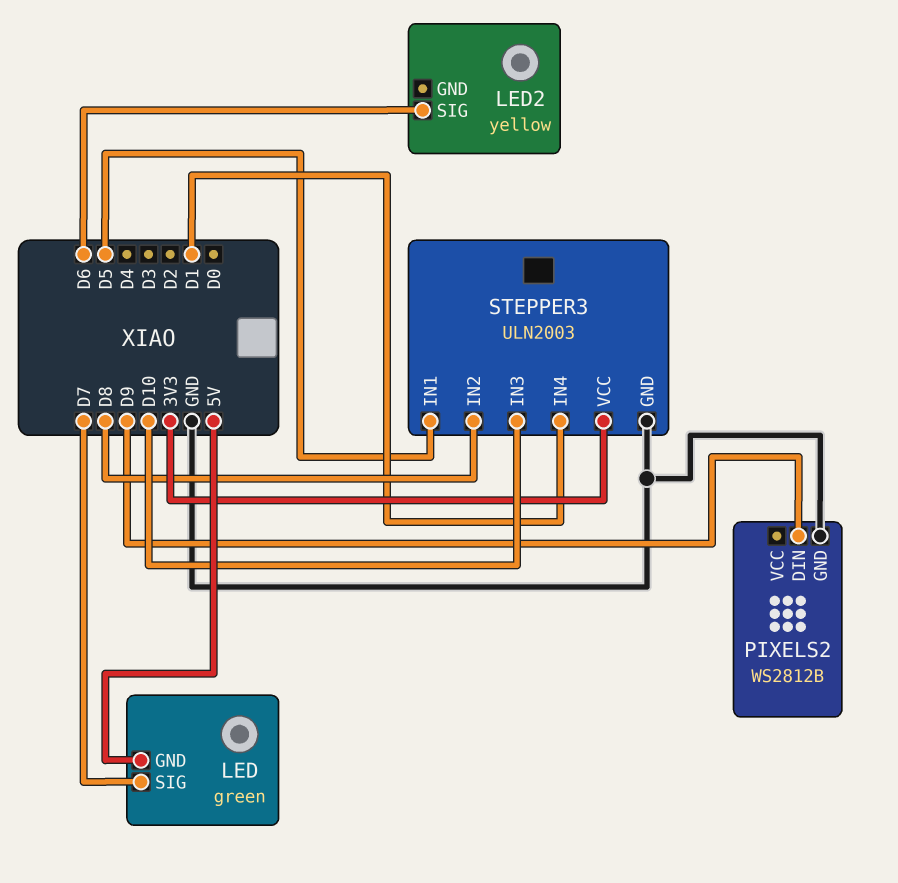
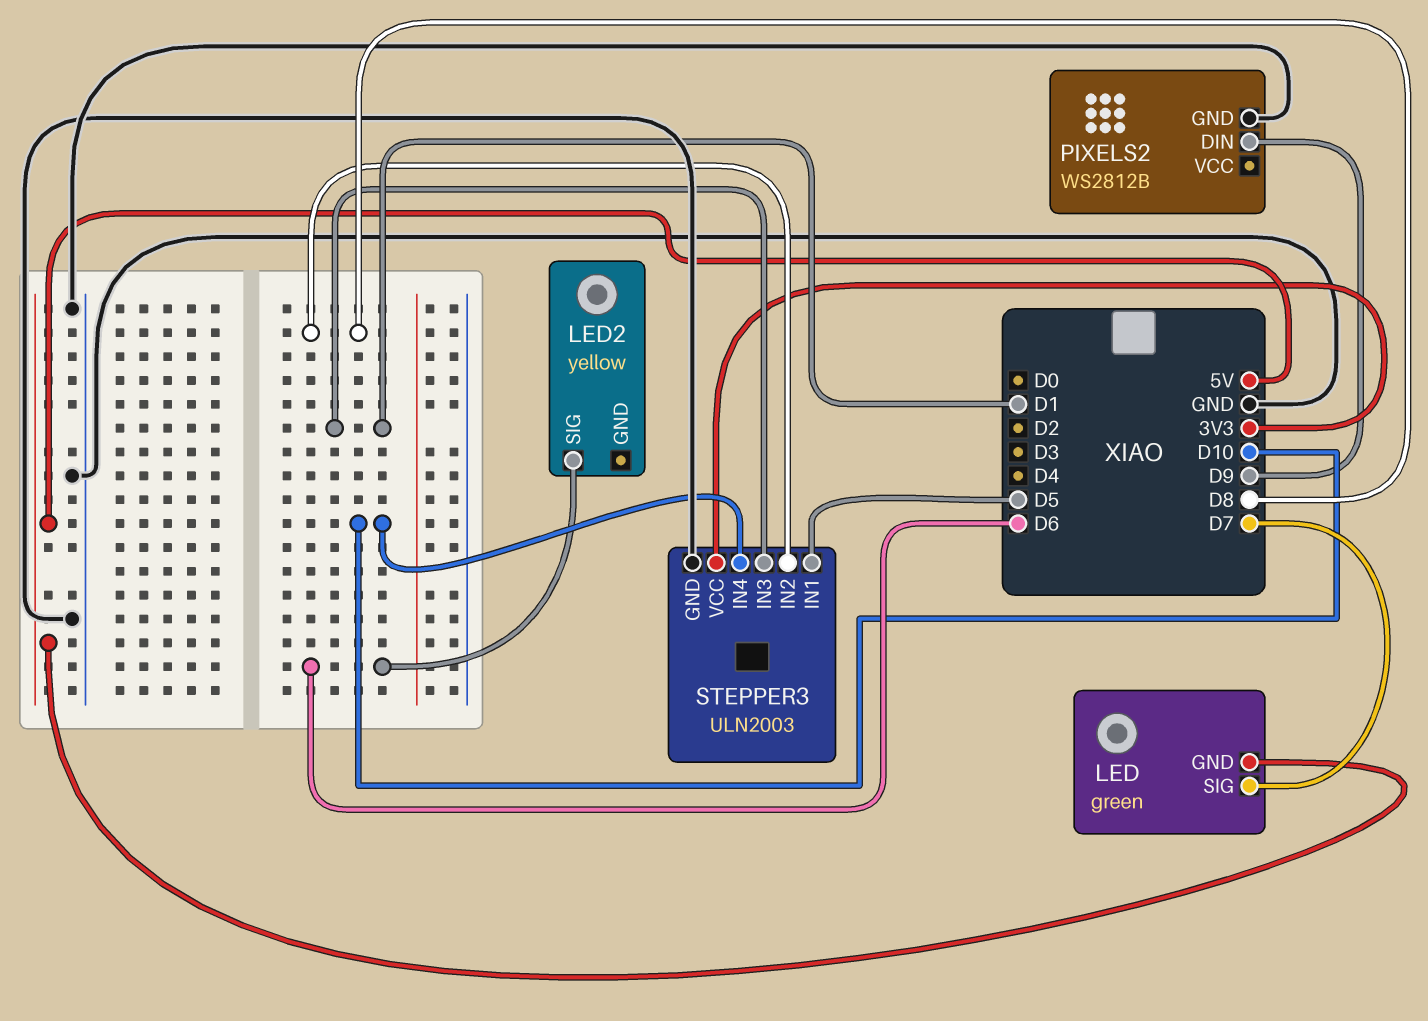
STEPPER3 pin IN3: D10 -> D1
STEPPER3 pin IN4: D1 -> D10

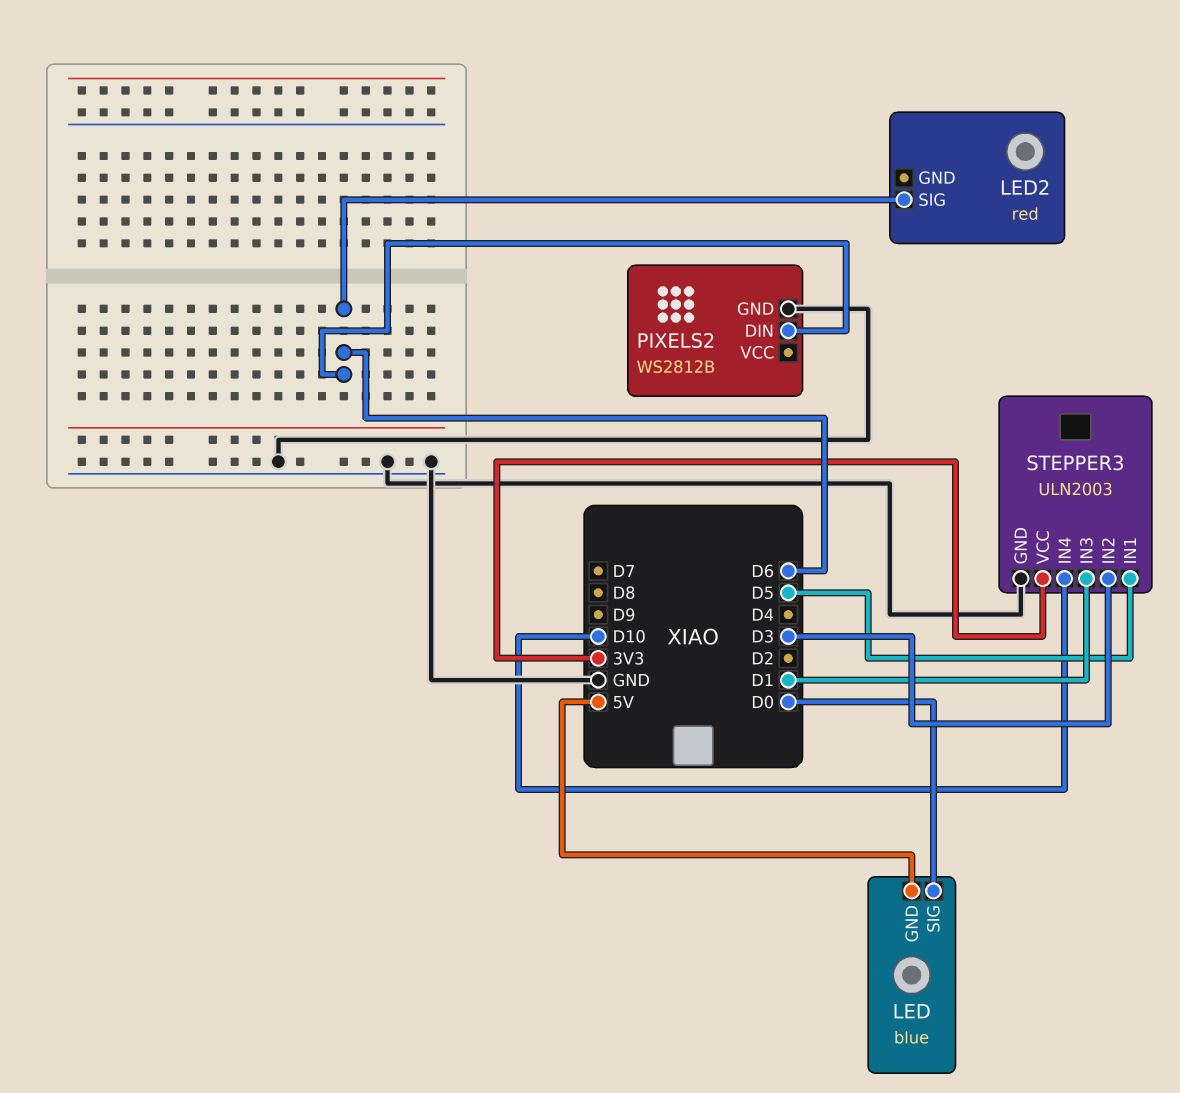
LED: green -> blue
LED pin SIG: D7 -> D0
LED2: yellow -> red
PIXELS2 pin DIN: D9 -> D6
STEPPER3 pin IN2: D8 -> D3

